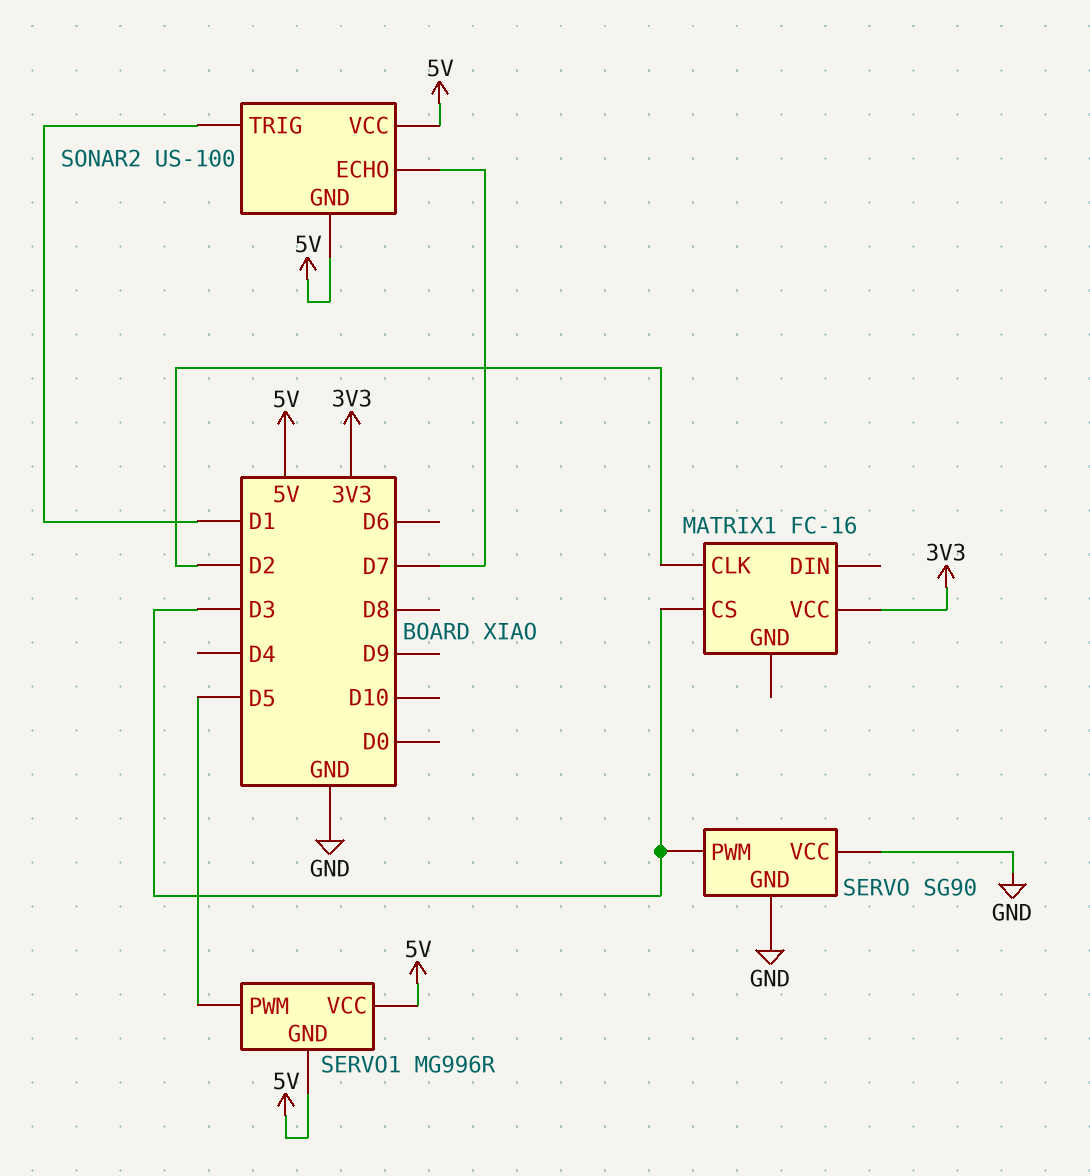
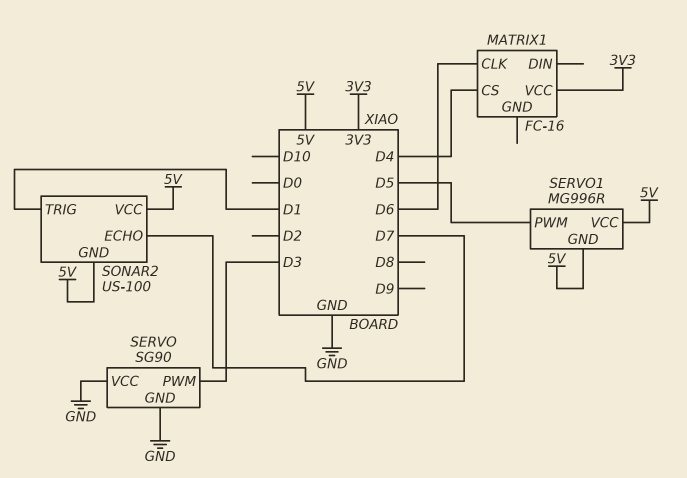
MATRIX1 pin CLK: D2 -> D6
MATRIX1 pin CS: D3 -> D4

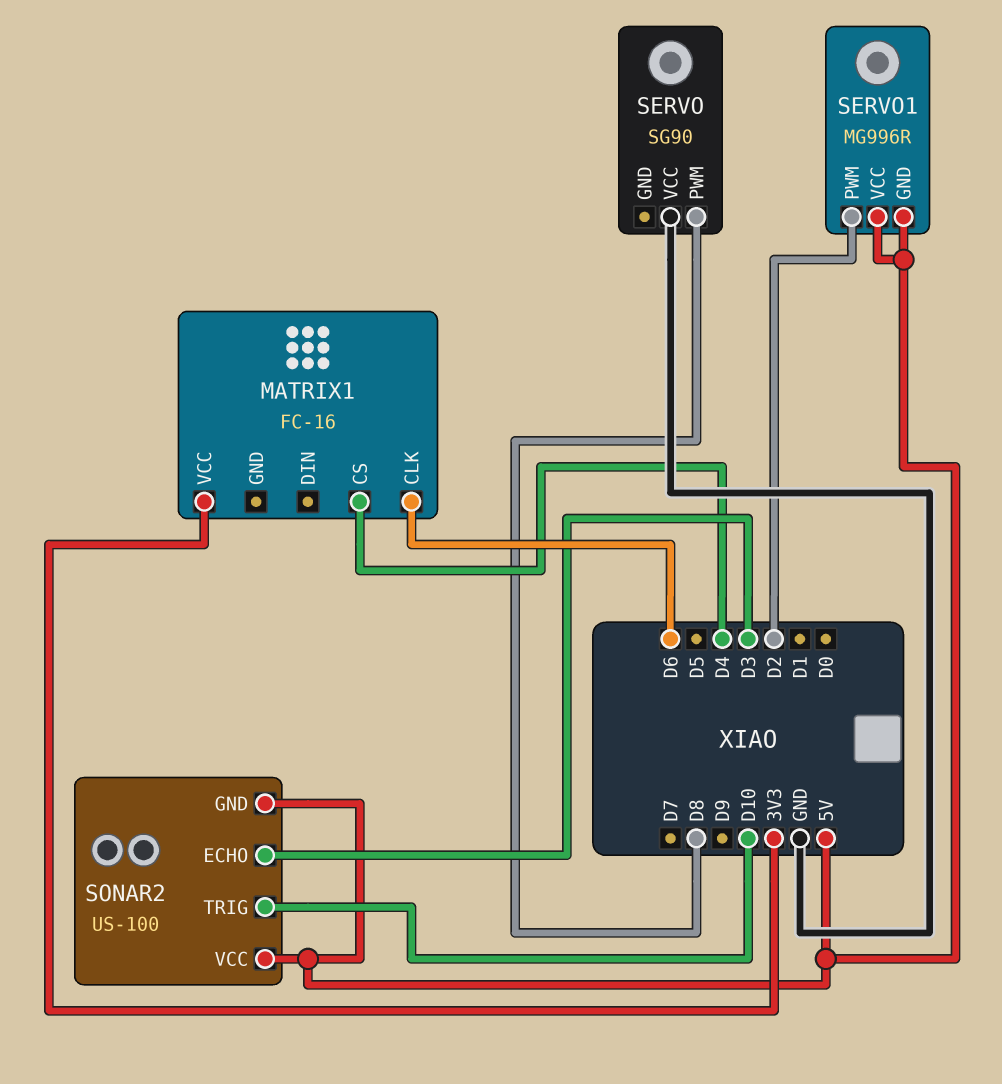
SERVO pin GND: GND -> none
SERVO pin PWM: D3 -> D8
SERVO1 pin PWM: D5 -> D2
SONAR2 pin ECHO: D7 -> D3
SONAR2 pin TRIG: D1 -> D10

